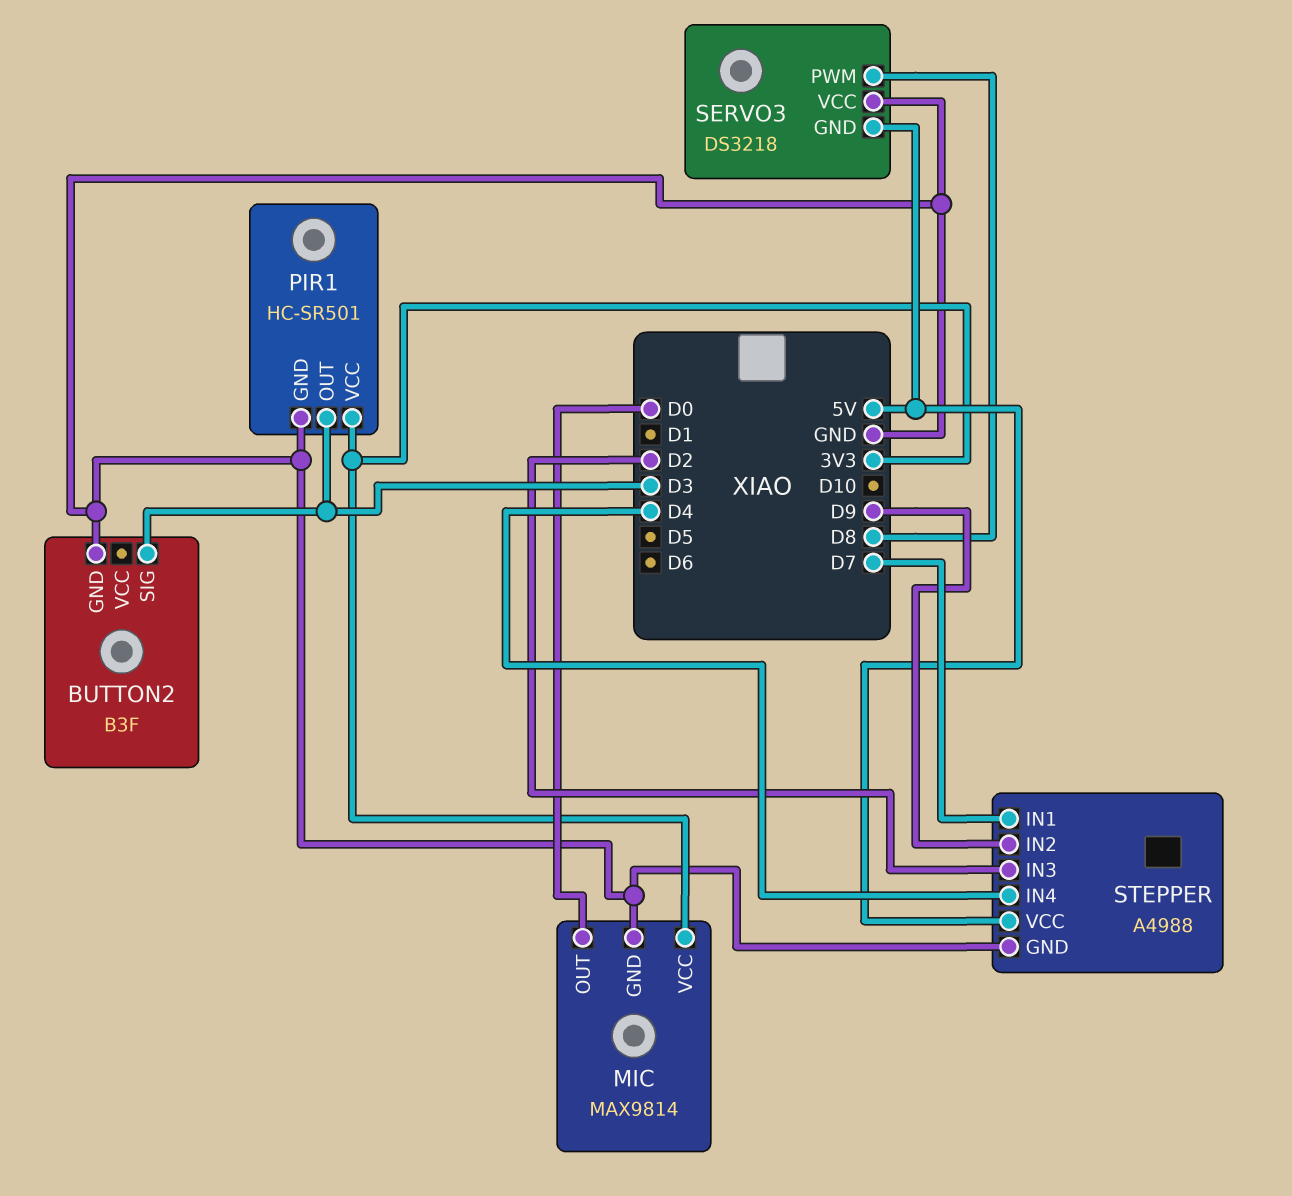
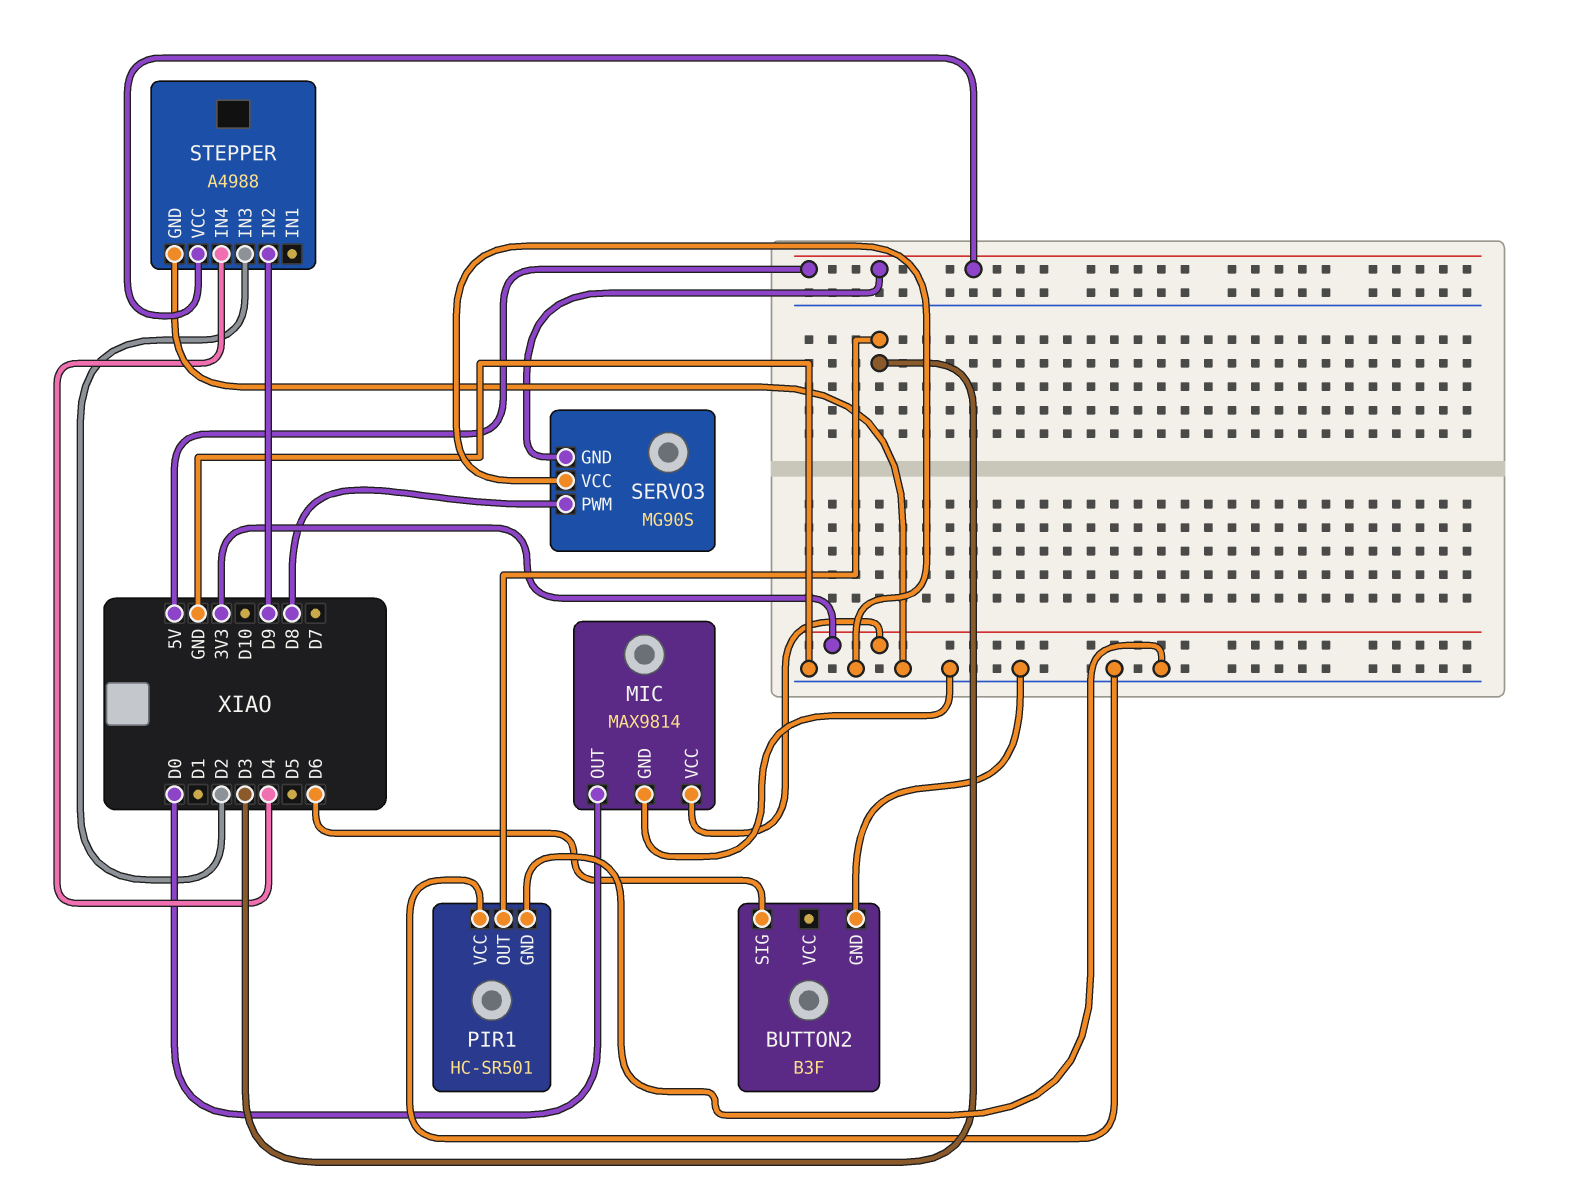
BUTTON2 pin SIG: D3 -> D6
PIR1 pin VCC: 3V3 -> GND
SERVO3: DS3218 -> MG90S
STEPPER pin IN1: D7 -> none

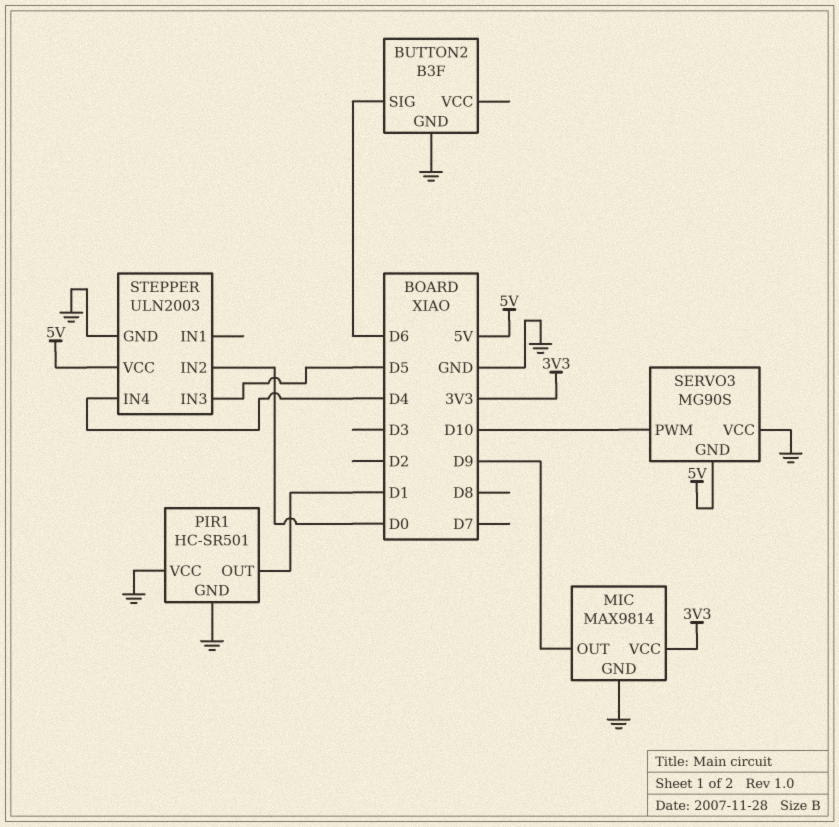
MIC pin OUT: D0 -> D9
PIR1 pin OUT: D3 -> D1
SERVO3 pin PWM: D8 -> D10
STEPPER: A4988 -> ULN2003
STEPPER pin IN2: D9 -> D0
STEPPER pin IN3: D2 -> D5

